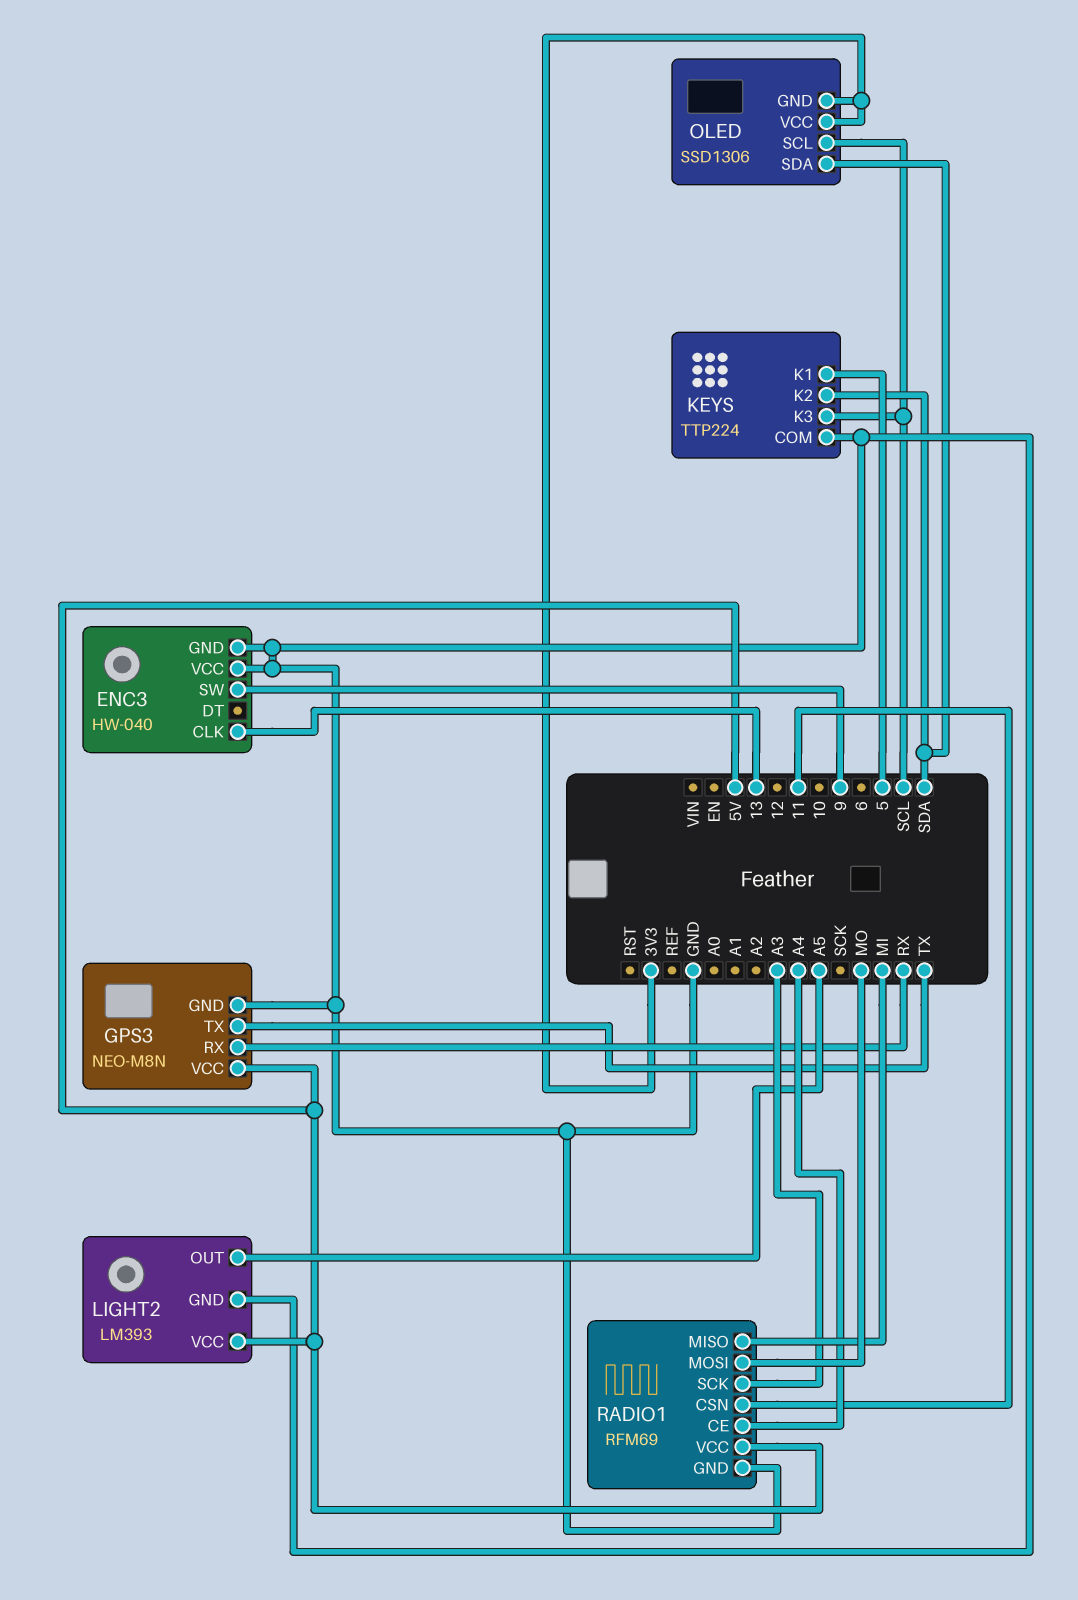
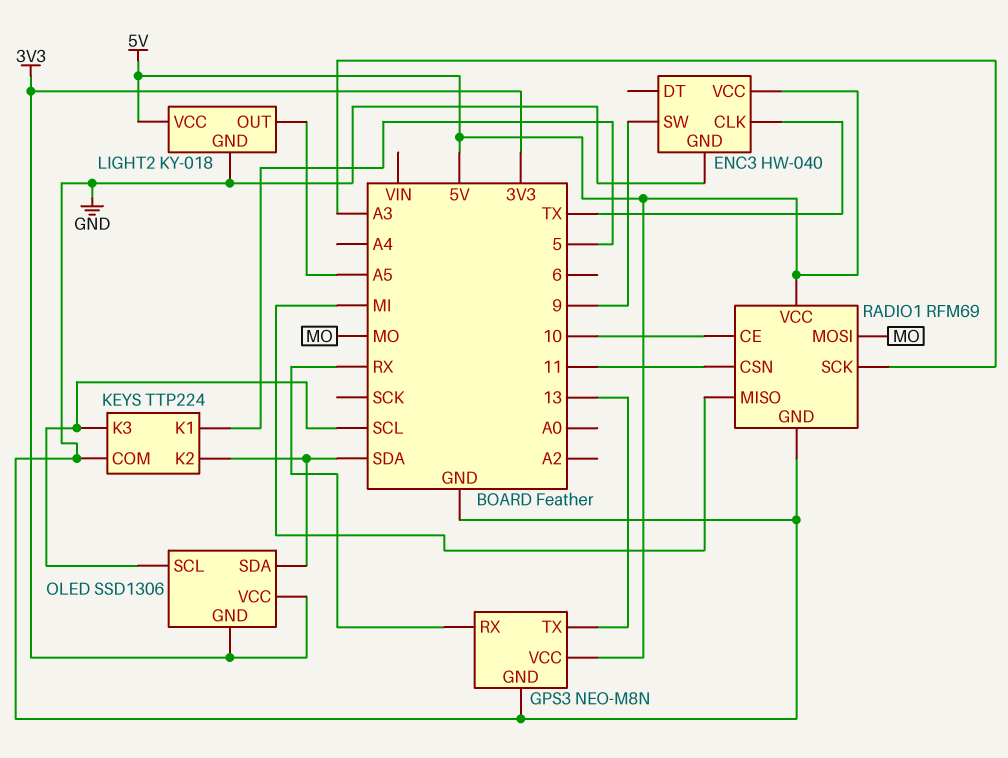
ENC3 pin CLK: 13 -> TX
ENC3 pin VCC: GND -> 5V
GPS3 pin TX: TX -> 13
LIGHT2: LM393 -> KY-018
RADIO1 pin CE: A4 -> 10

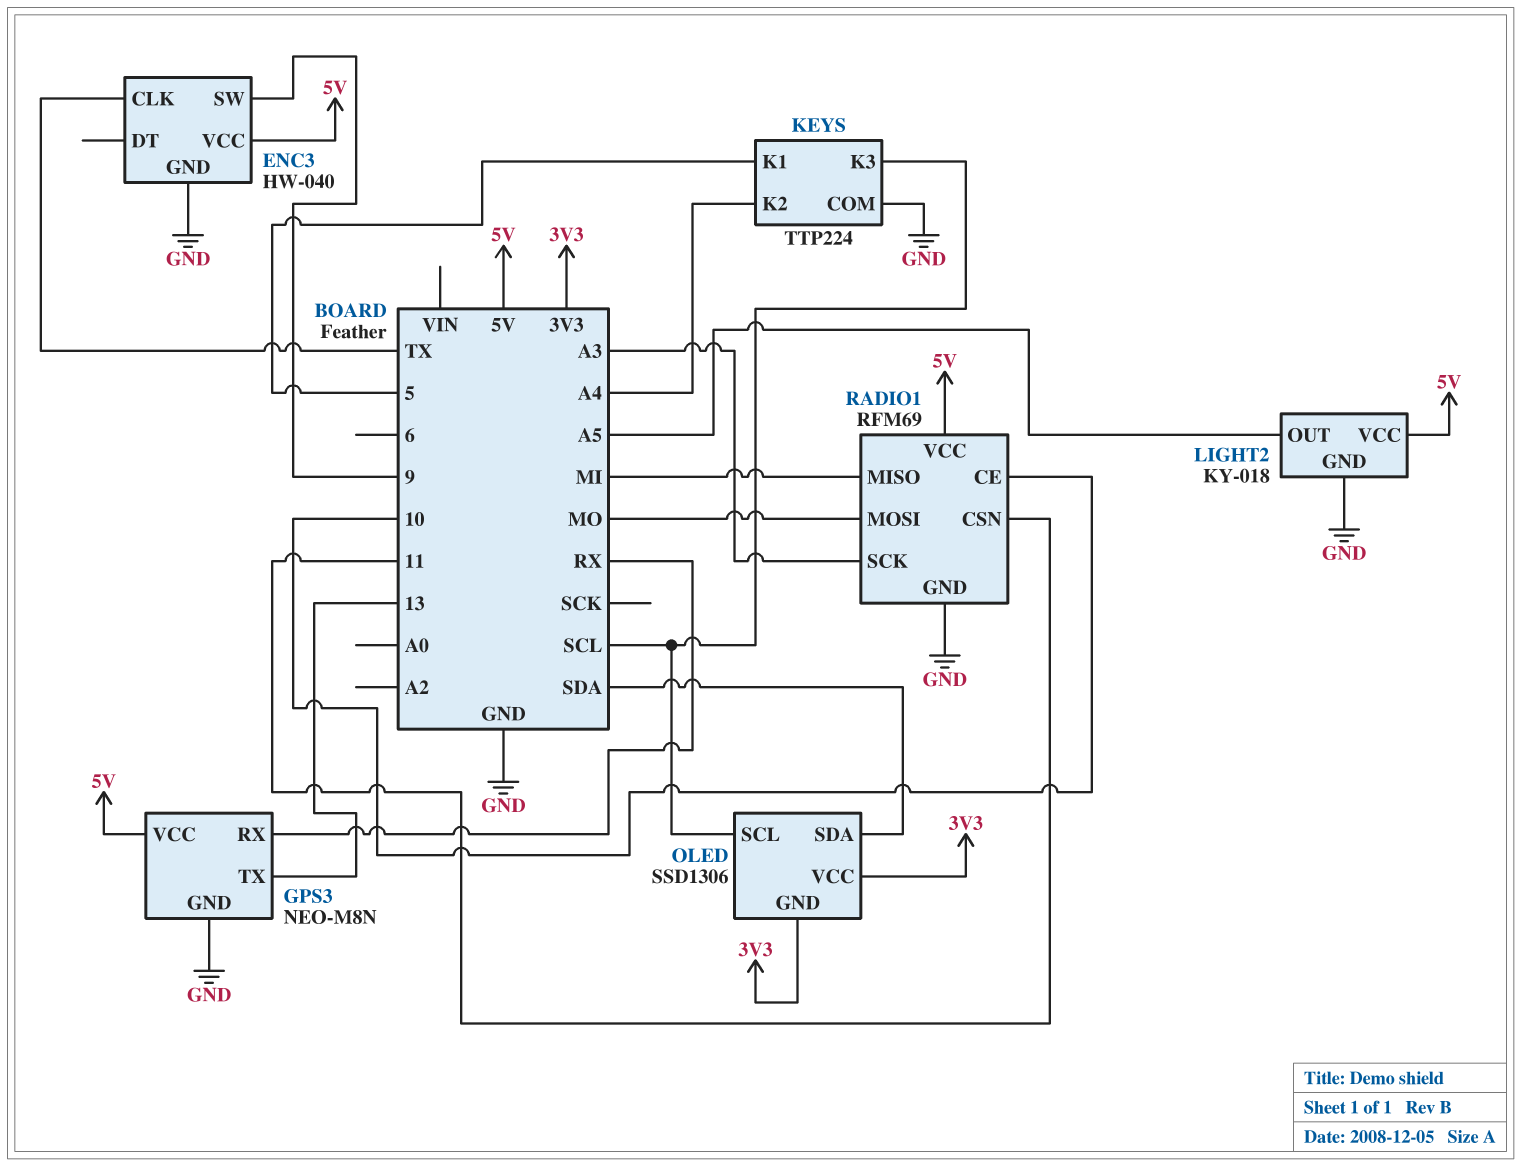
KEYS pin K2: SDA -> A4

